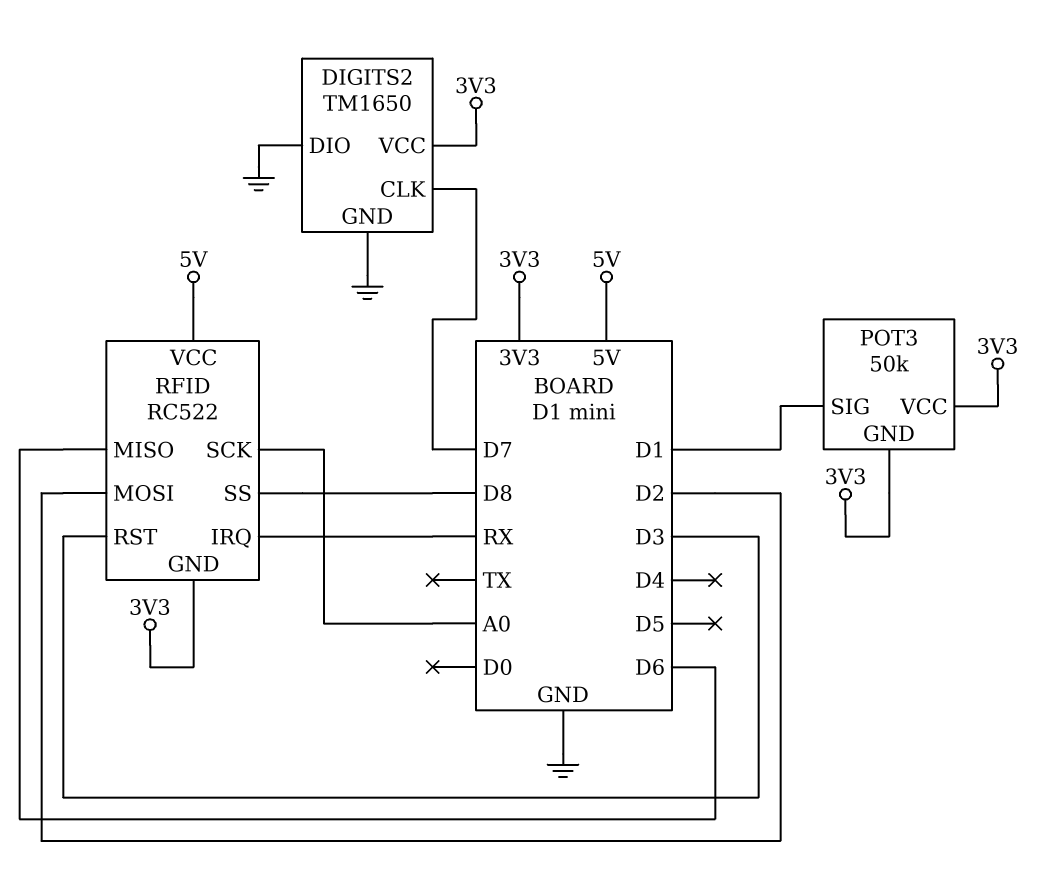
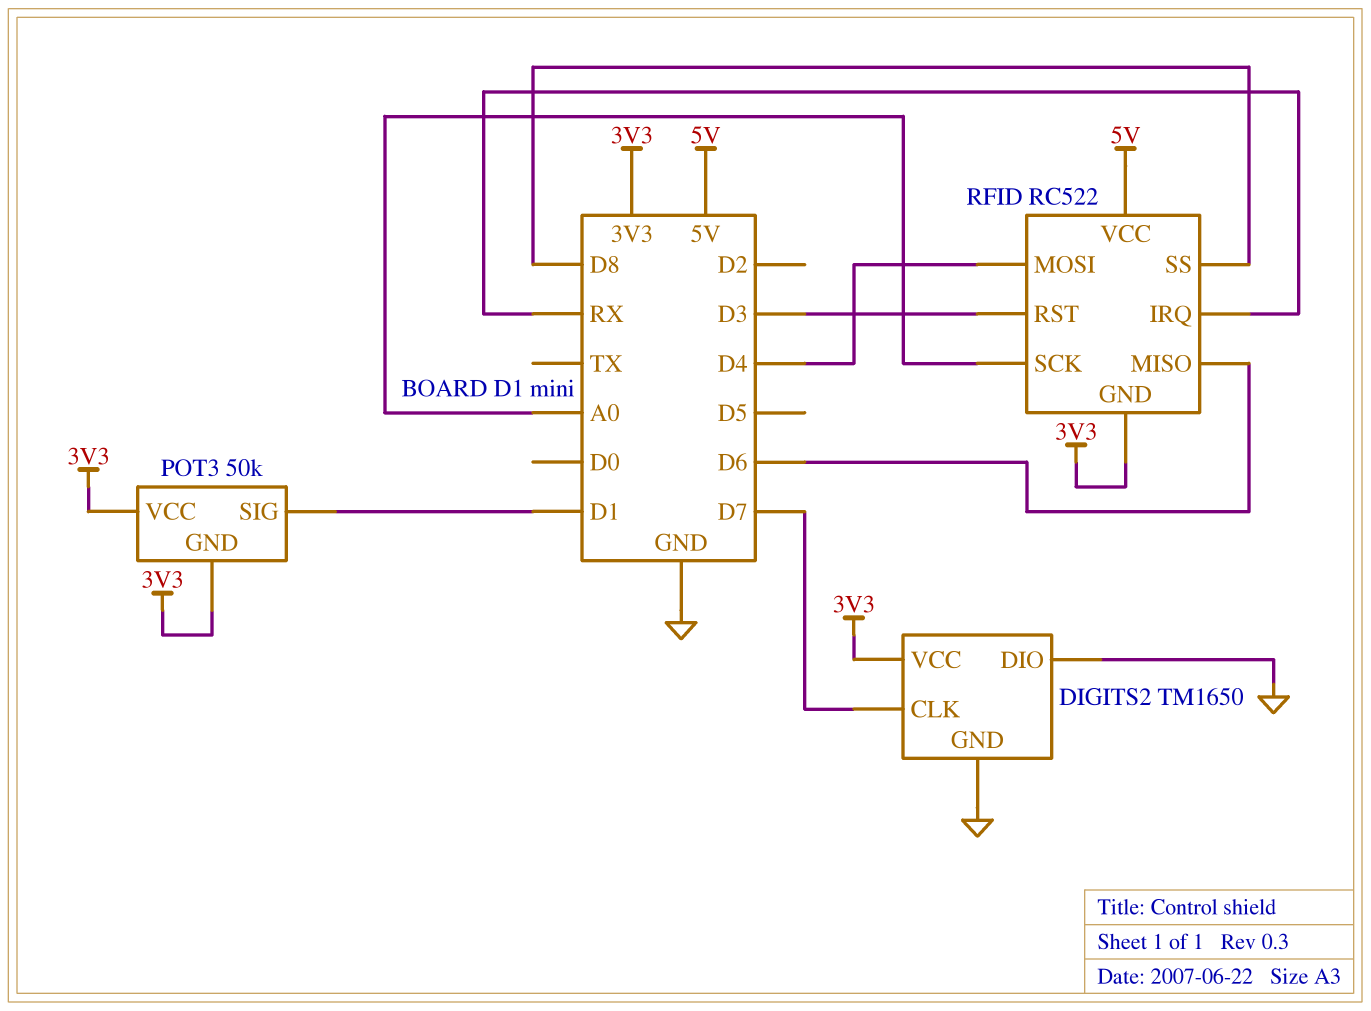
RFID pin MOSI: D2 -> D4

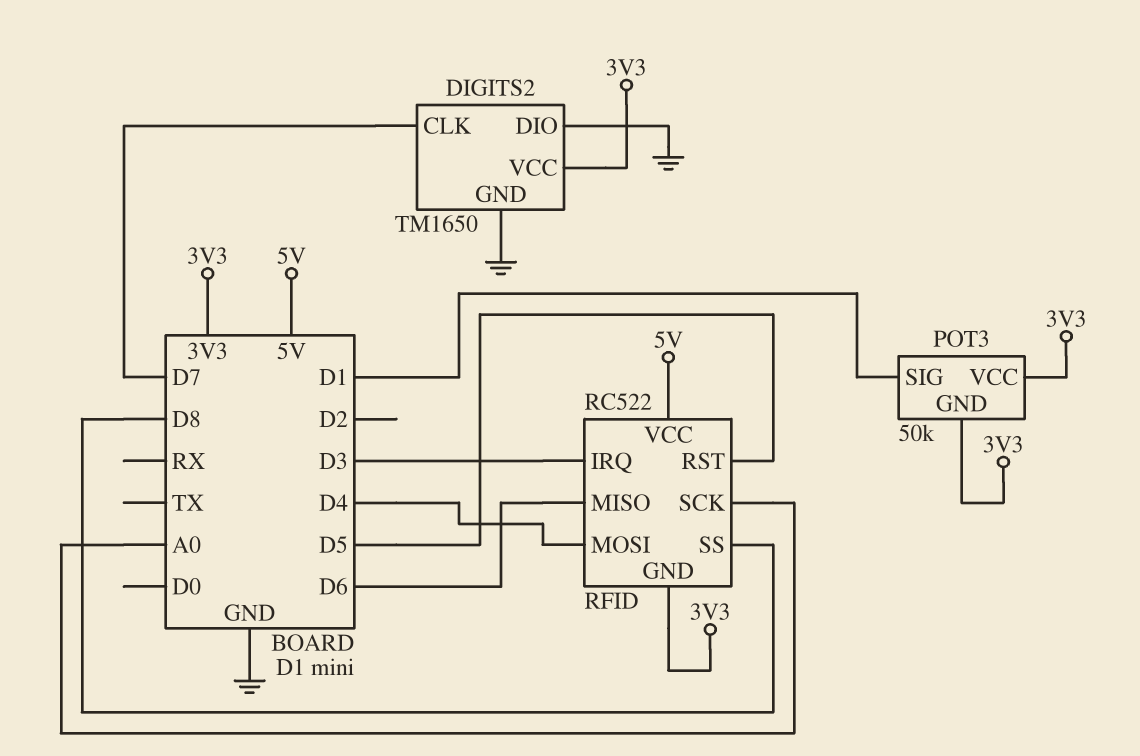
RFID pin IRQ: RX -> D3
RFID pin RST: D3 -> D5

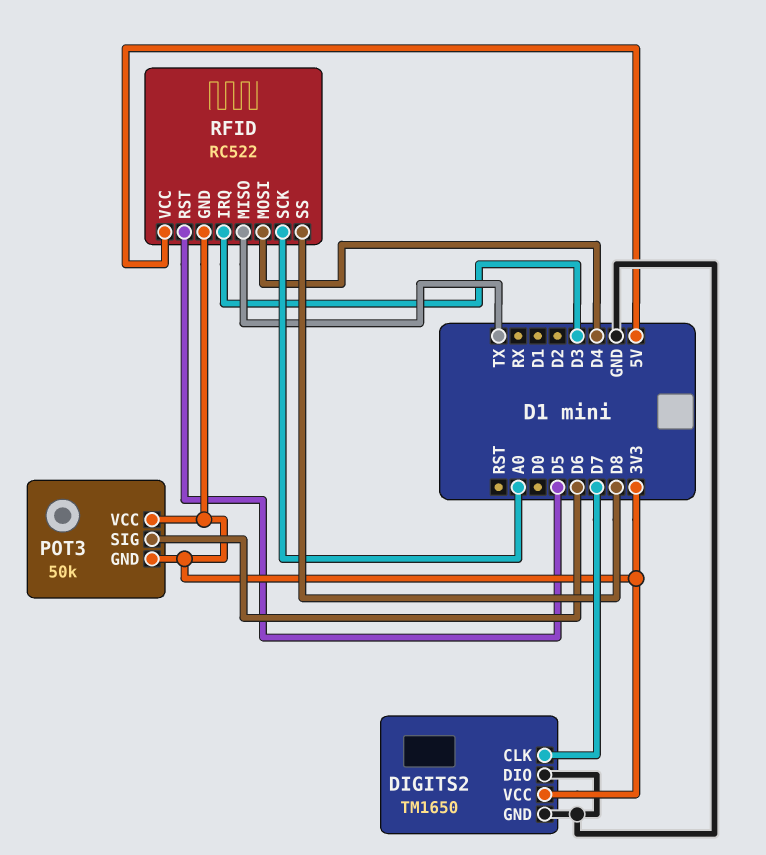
POT3 pin SIG: D1 -> D6
RFID pin MISO: D6 -> TX

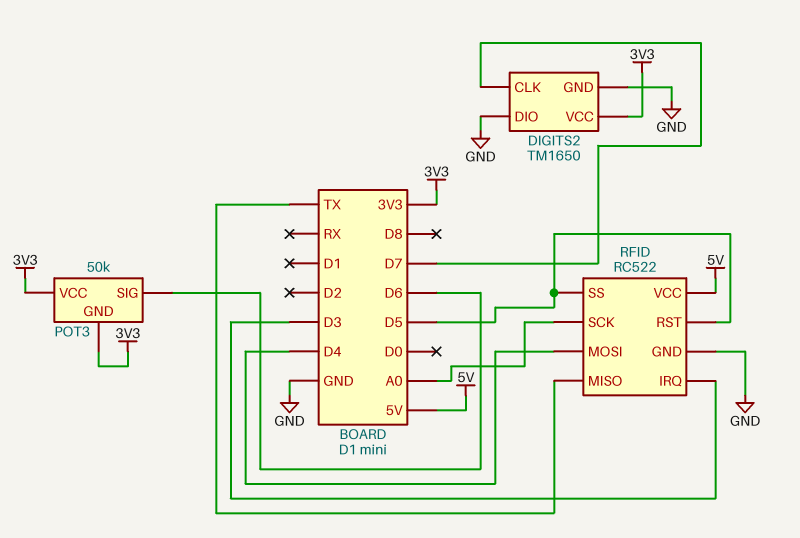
RFID pin GND: 3V3 -> GND
RFID pin SS: D8 -> D5

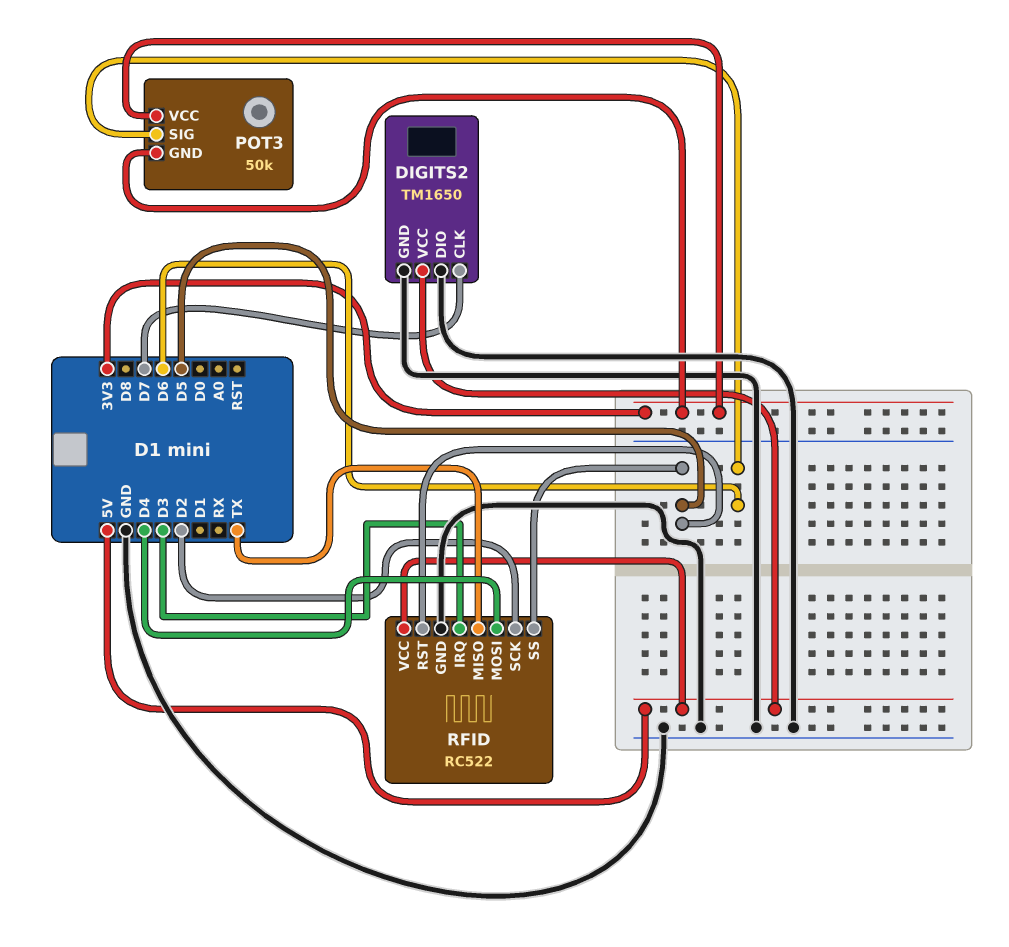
DIGITS2 pin VCC: 3V3 -> 5V
RFID pin SCK: A0 -> D2

